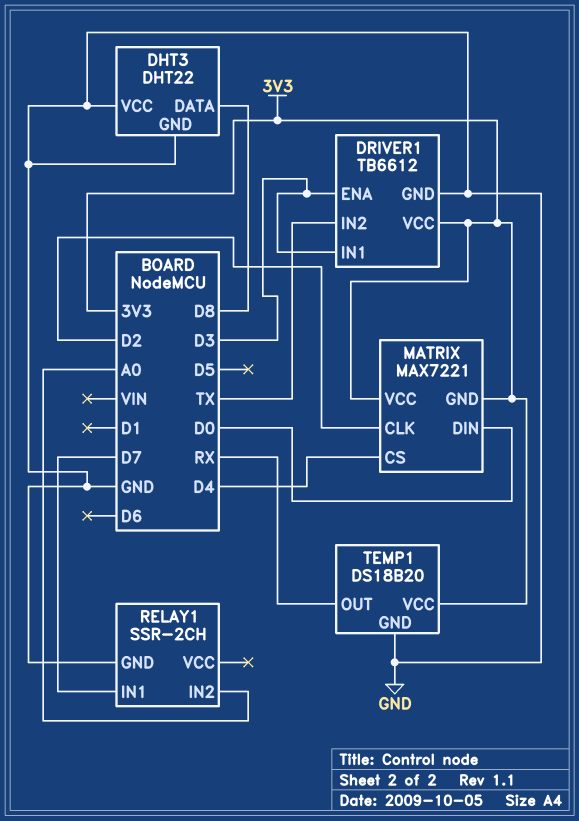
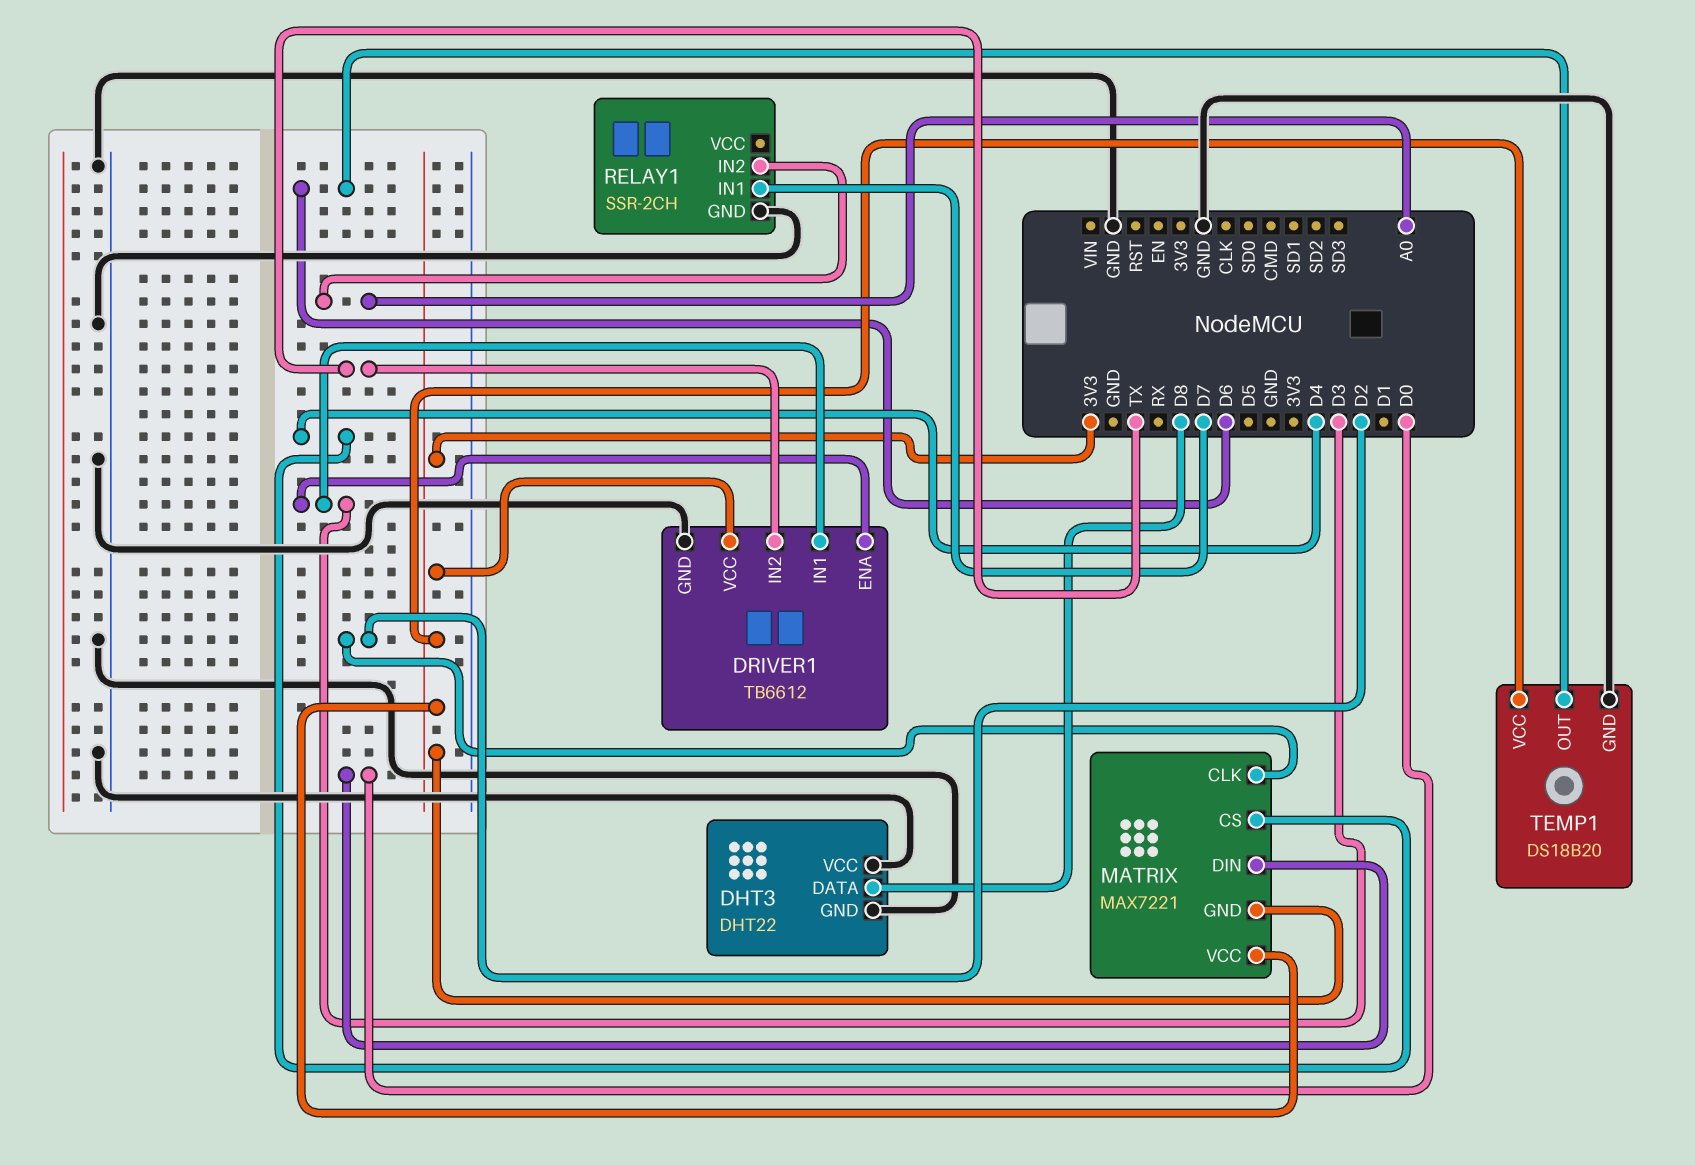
TEMP1 pin OUT: RX -> D6

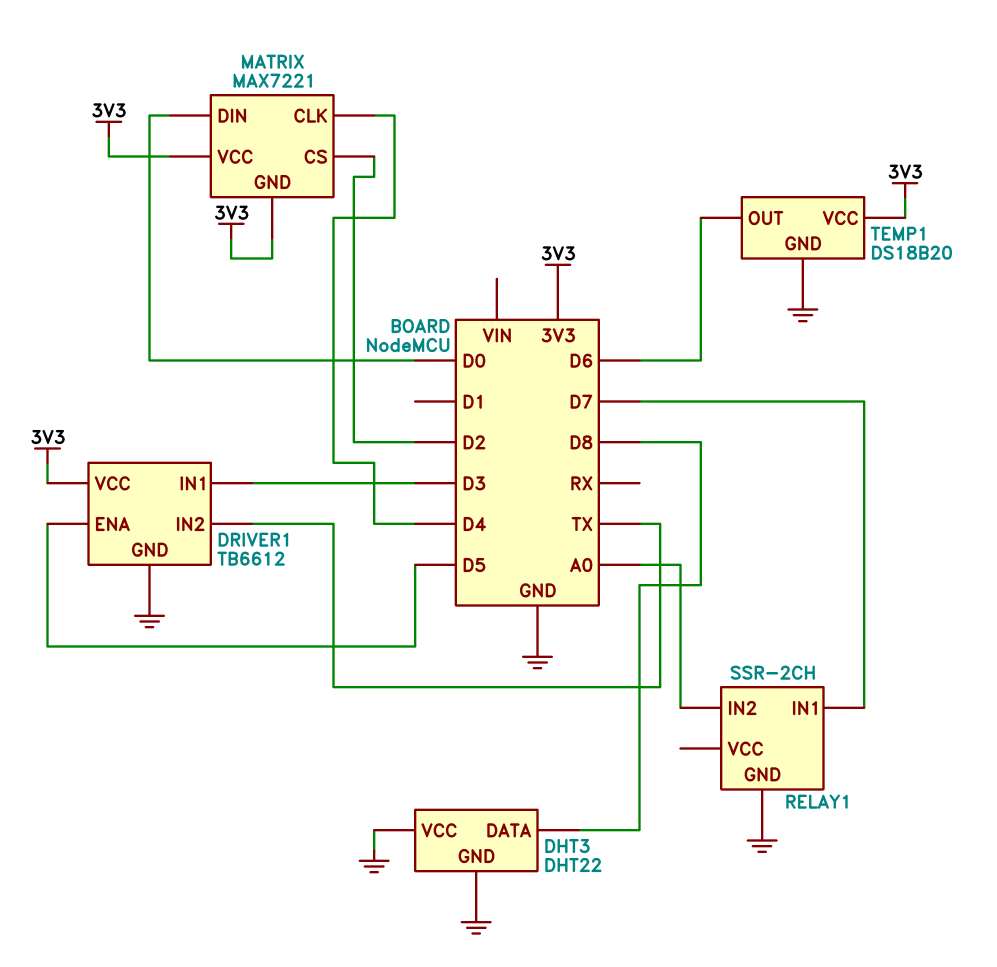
DRIVER1 pin ENA: D3 -> D5
MATRIX pin CLK: D2 -> D4
MATRIX pin CS: D4 -> D2

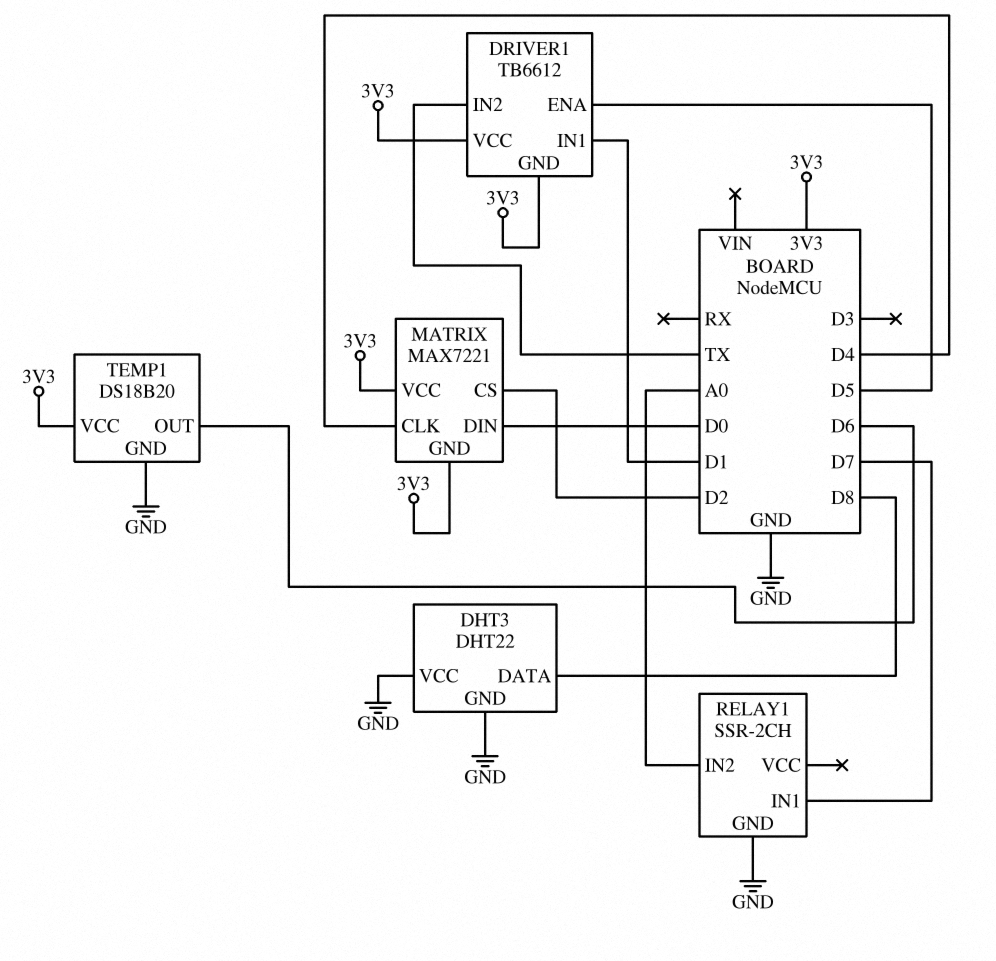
DRIVER1 pin GND: GND -> 3V3
DRIVER1 pin IN1: D3 -> D1

